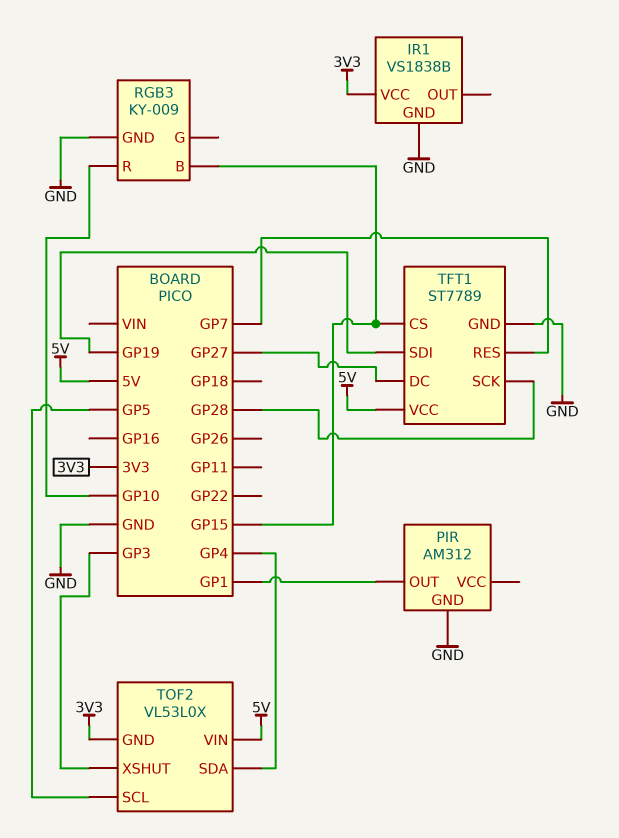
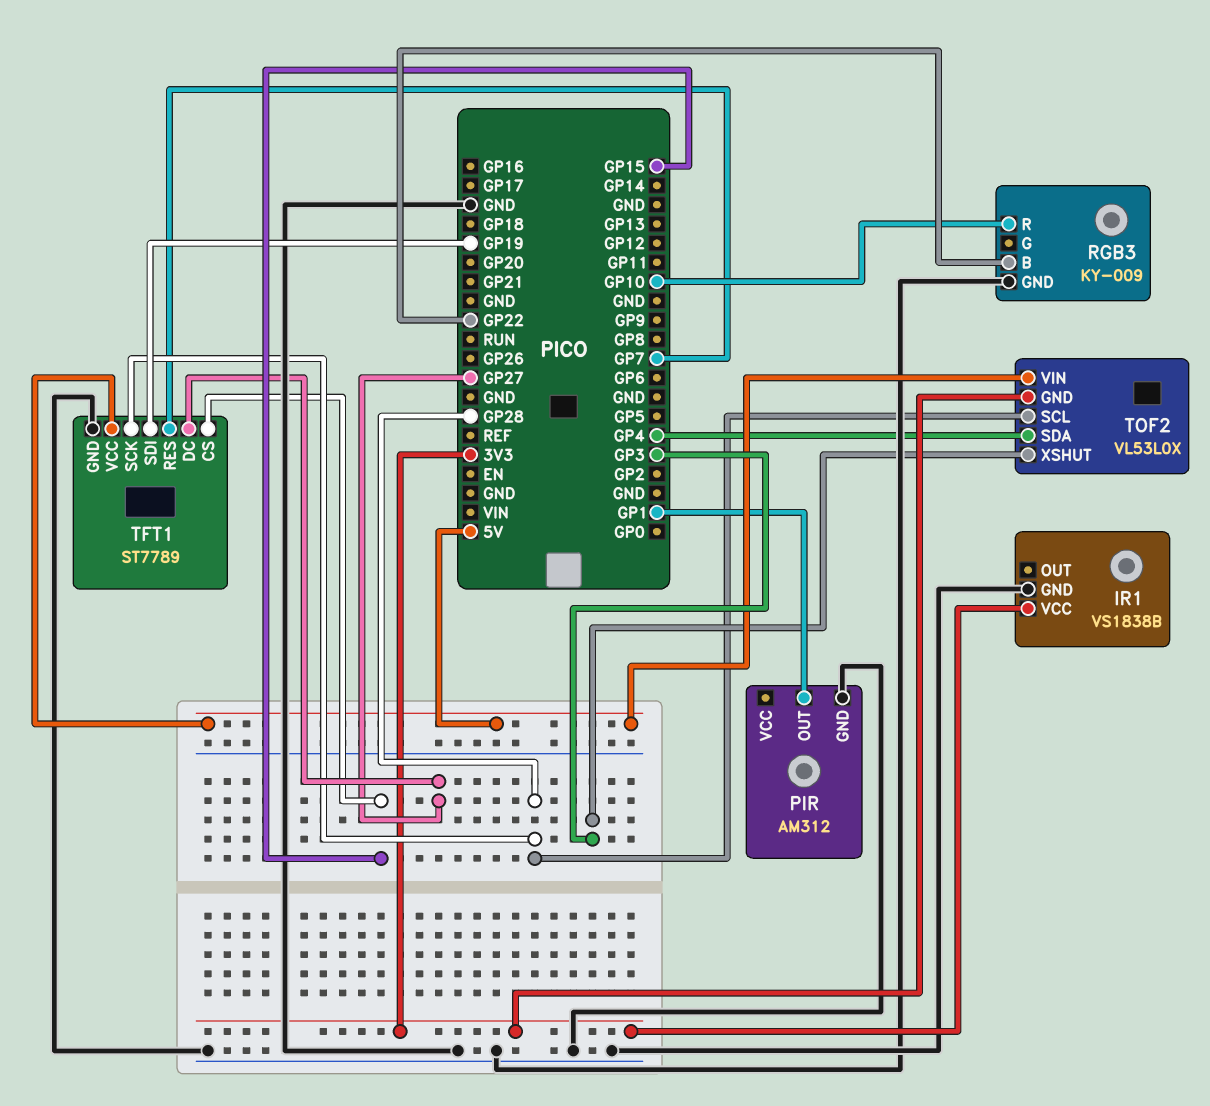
RGB3 pin B: GP15 -> GP22
TOF2 pin SCL: GP5 -> GP28

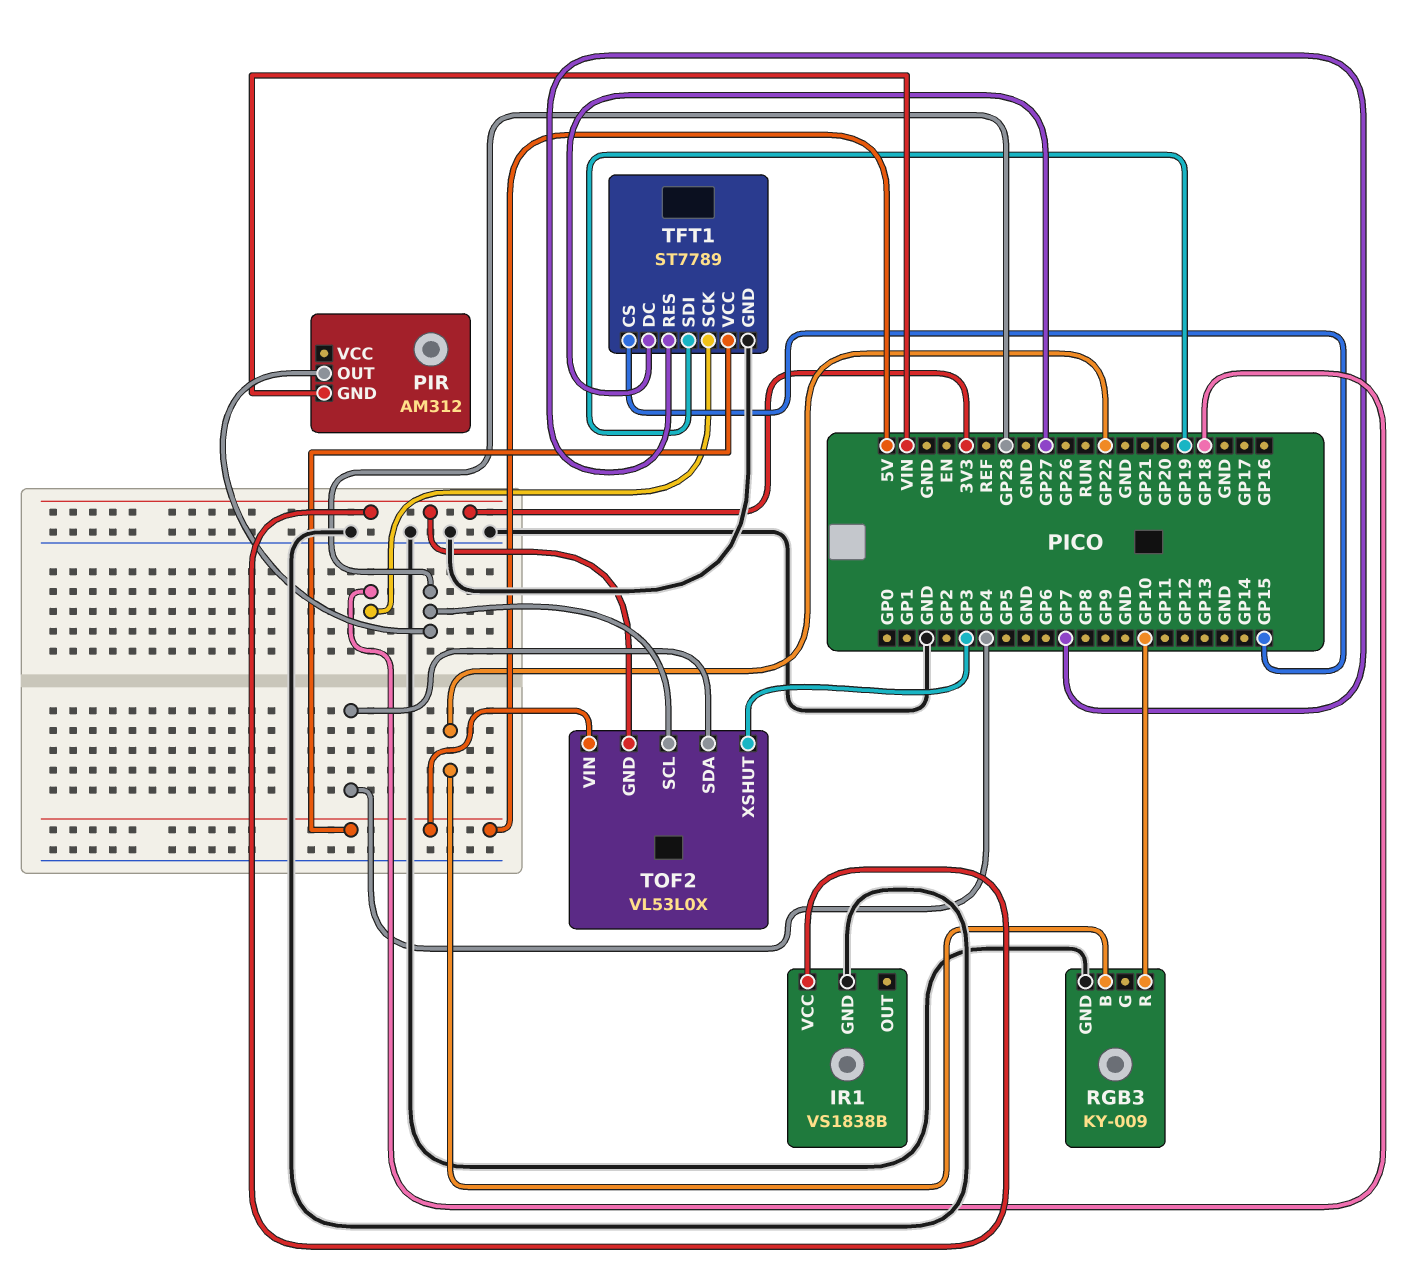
PIR pin GND: GND -> VIN
PIR pin OUT: GP1 -> GP28
TFT1 pin SCK: GP28 -> GP18

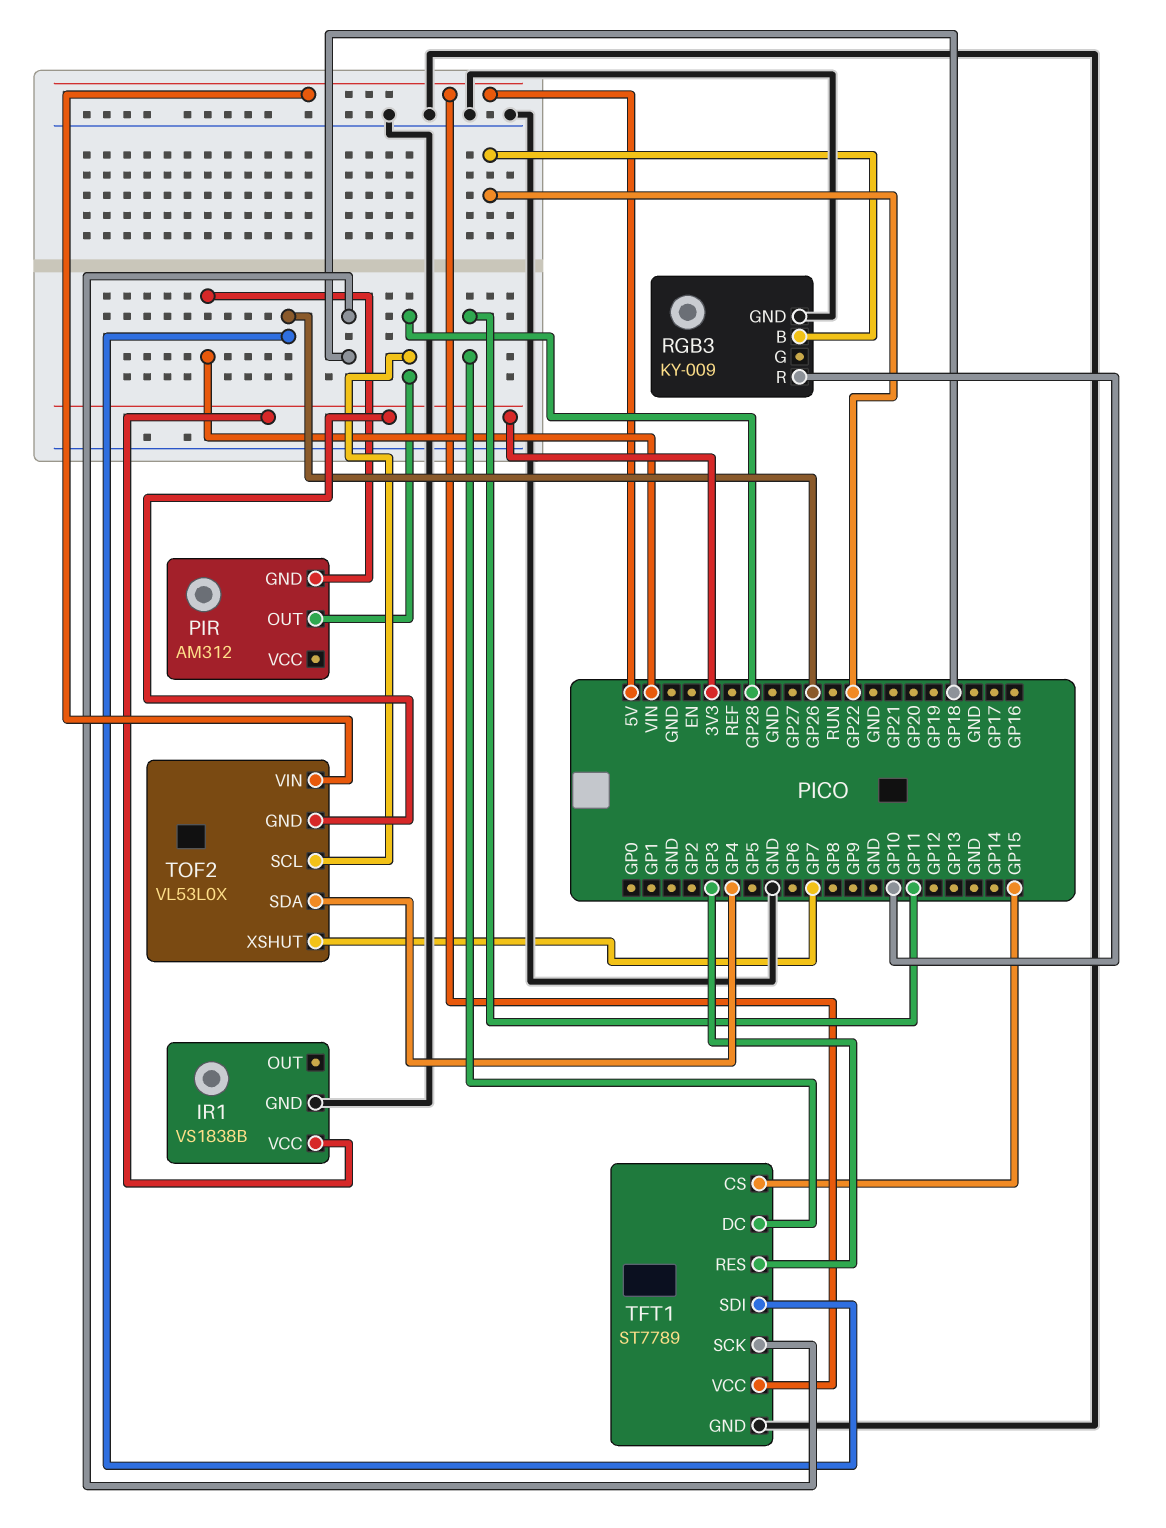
TFT1 pin DC: GP27 -> GP11
TFT1 pin RES: GP7 -> GP3
TFT1 pin SDI: GP19 -> GP26
TOF2 pin XSHUT: GP3 -> GP7

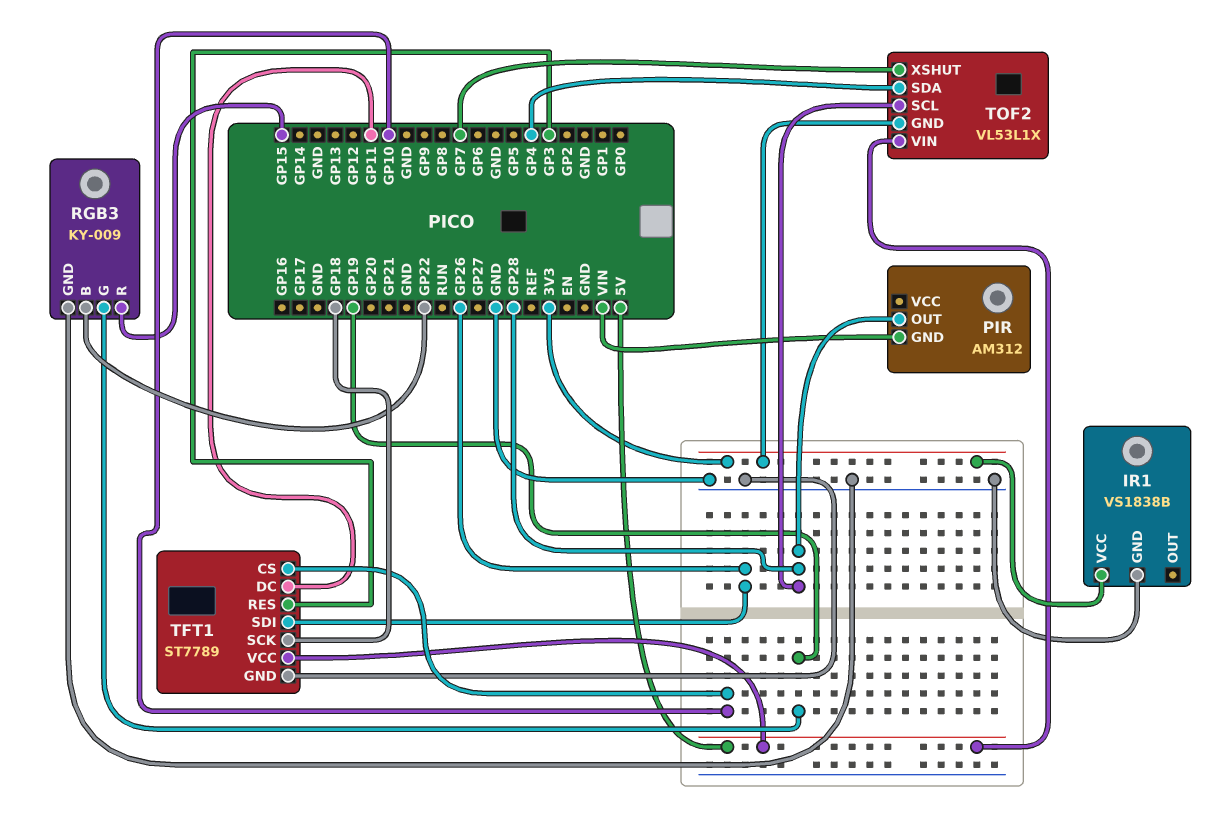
RGB3 pin G: none -> GP19
RGB3 pin R: GP10 -> GP15
TFT1 pin CS: GP15 -> GP10
TOF2: VL53L0X -> VL53L1X

